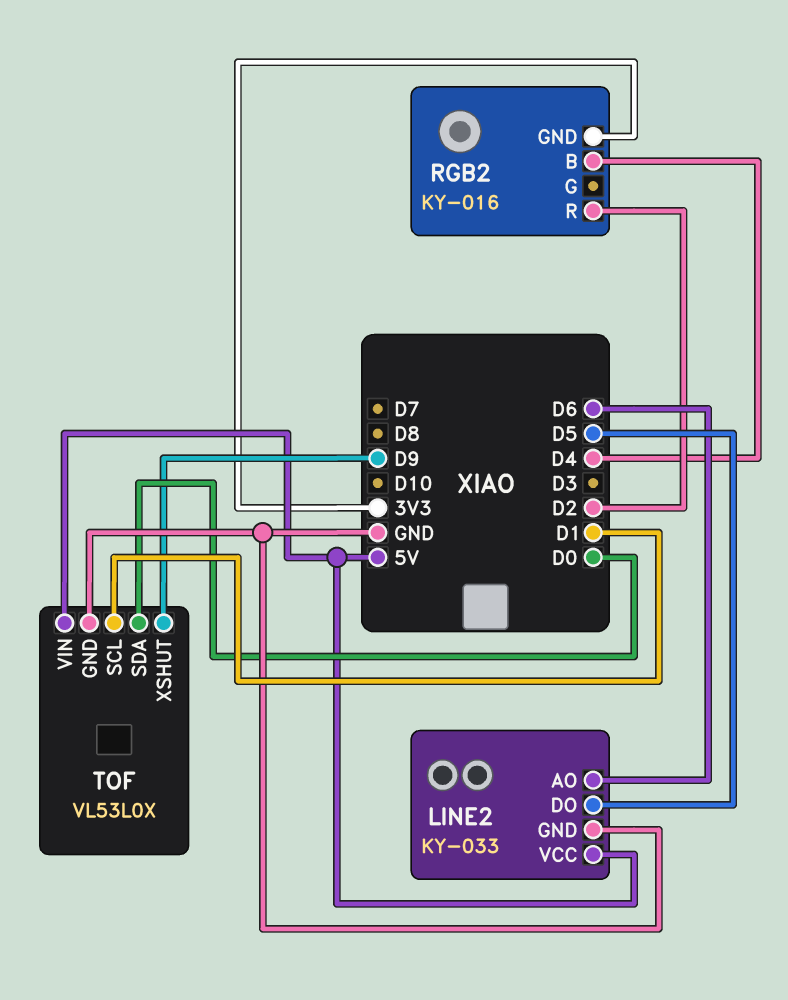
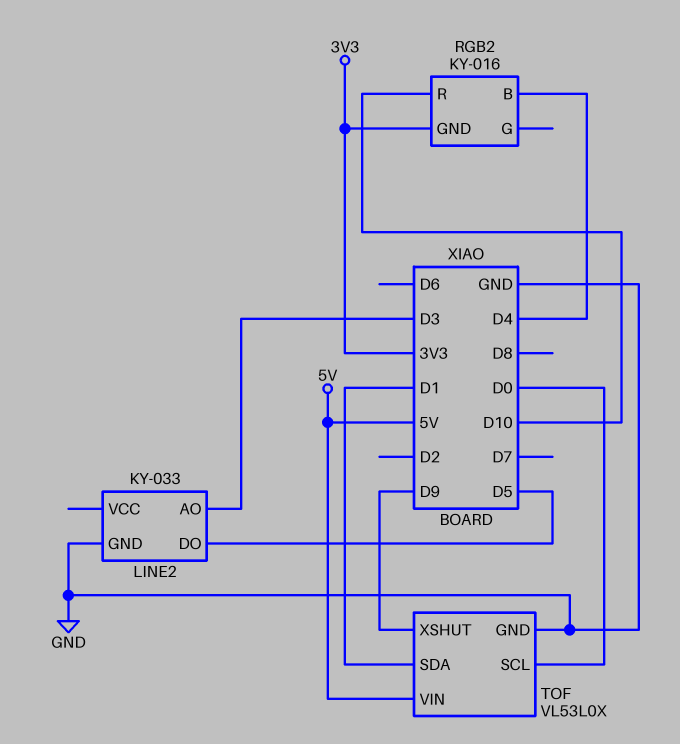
LINE2 pin AO: D6 -> D3
LINE2 pin VCC: 5V -> none
RGB2 pin R: D2 -> D10
TOF pin SCL: D1 -> D0
TOF pin SDA: D0 -> D1

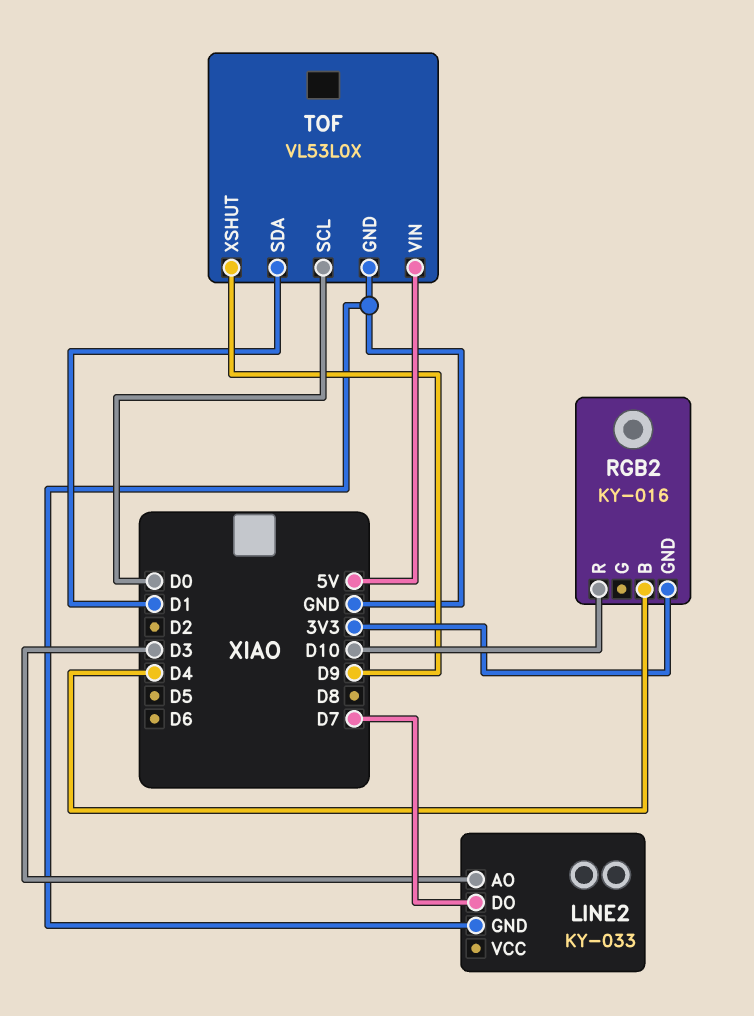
LINE2 pin DO: D5 -> D7

